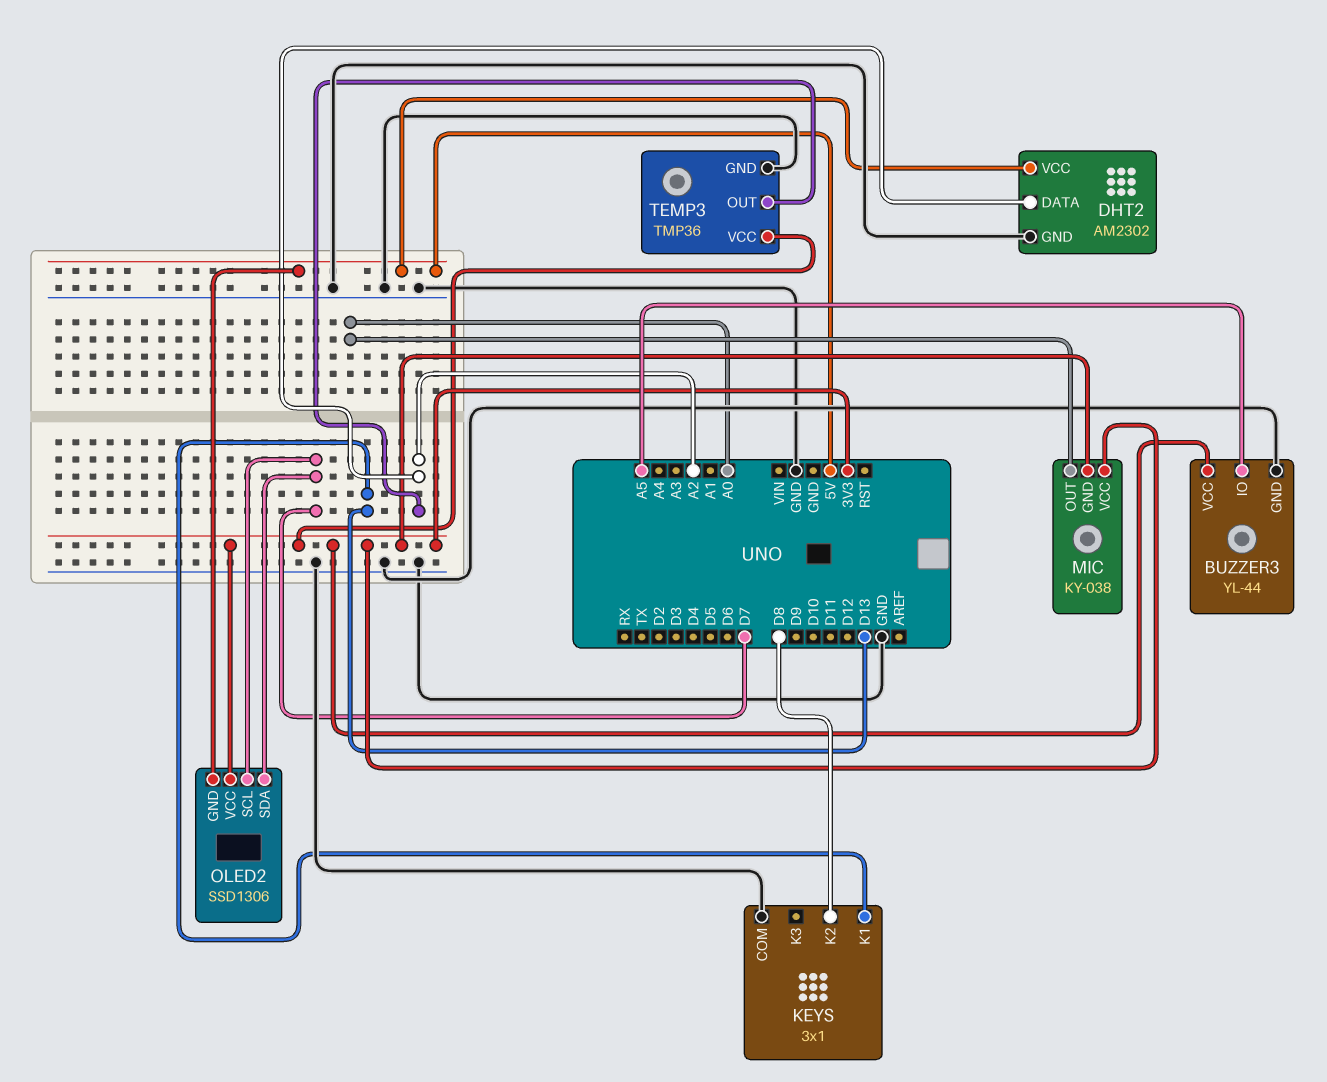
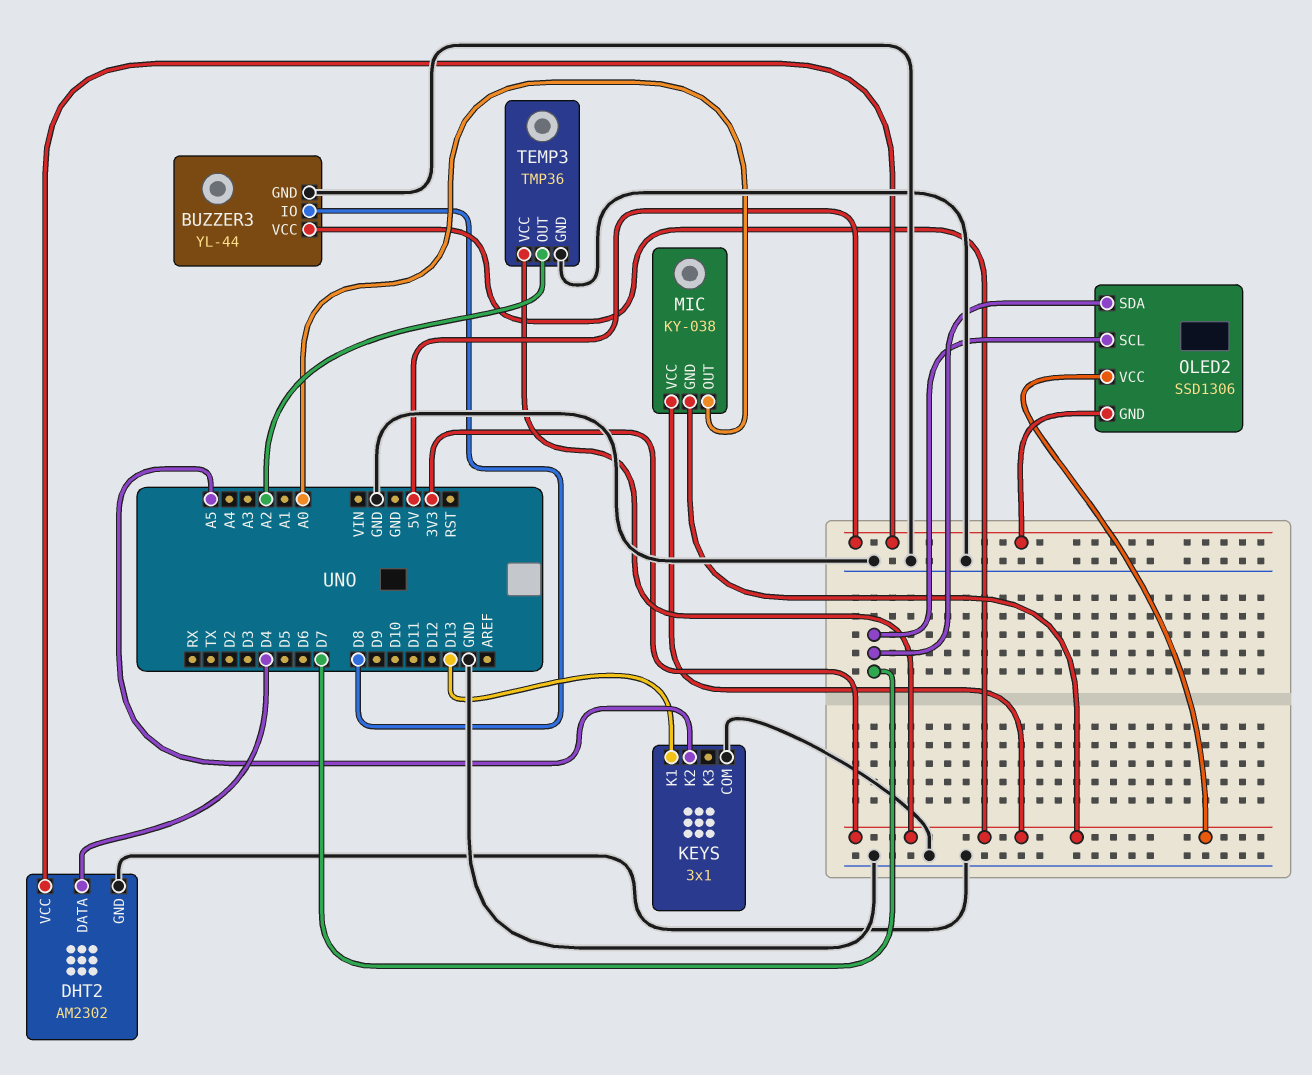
BUZZER3 pin IO: A5 -> D8
DHT2 pin DATA: A2 -> D4
KEYS pin K2: D8 -> A5

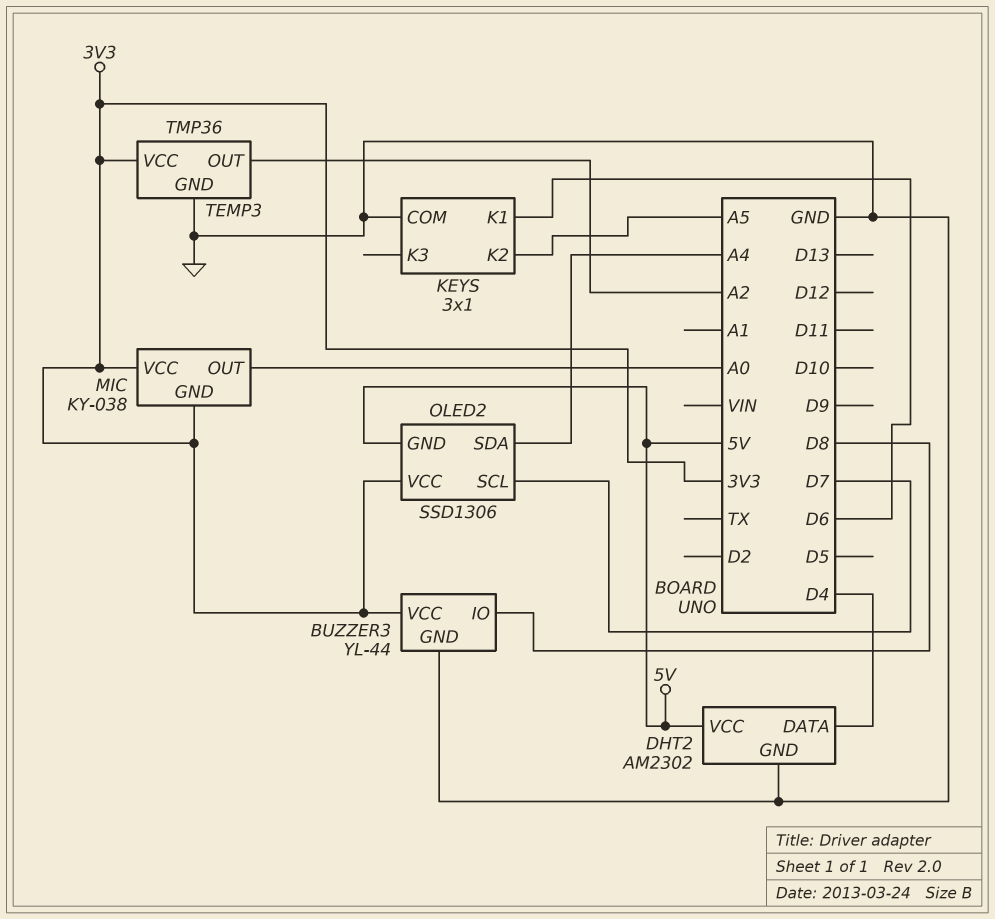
KEYS pin K1: D13 -> D6
OLED2 pin SDA: D7 -> A4

